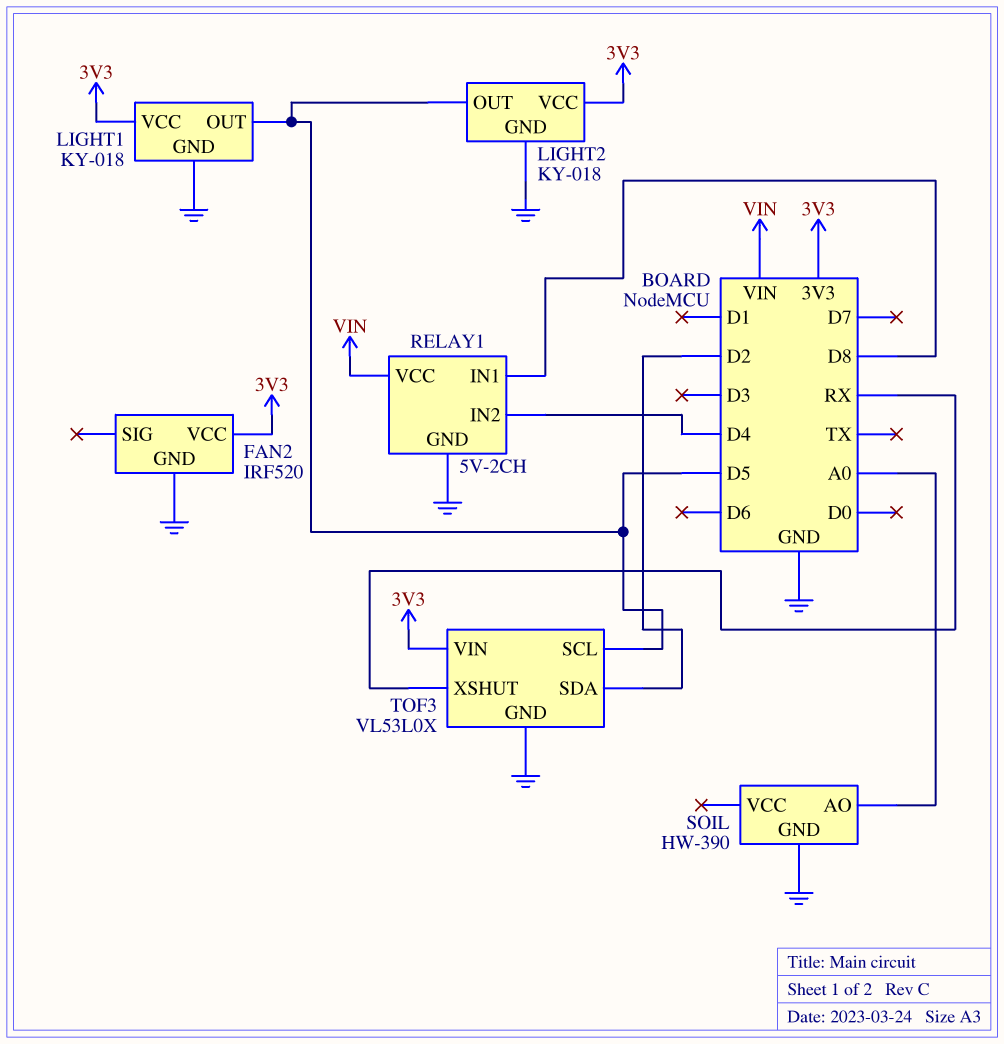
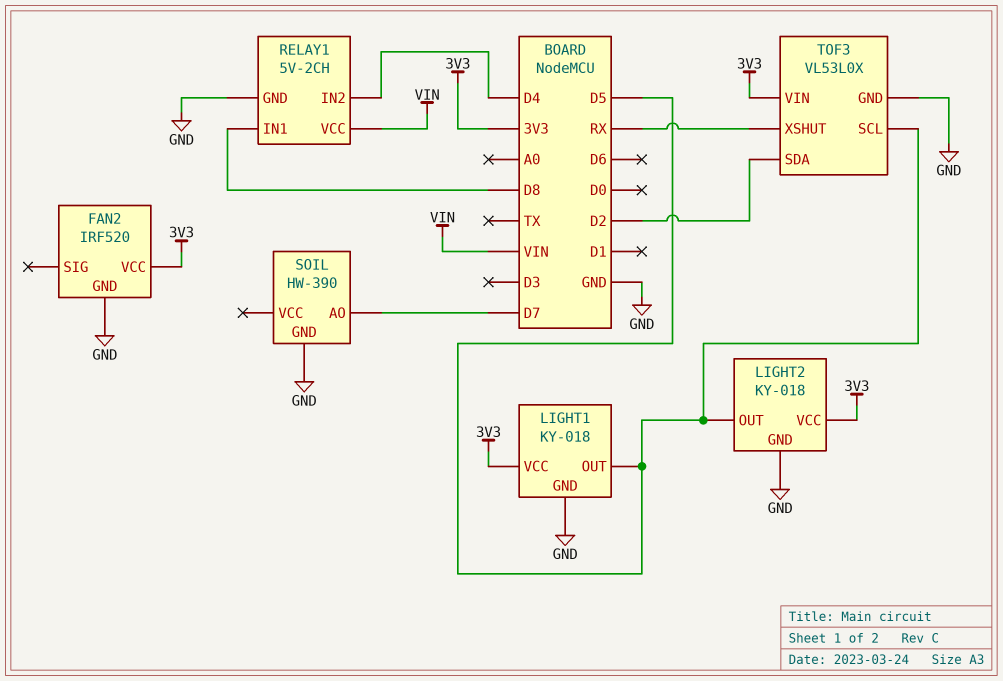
SOIL pin AO: A0 -> D7

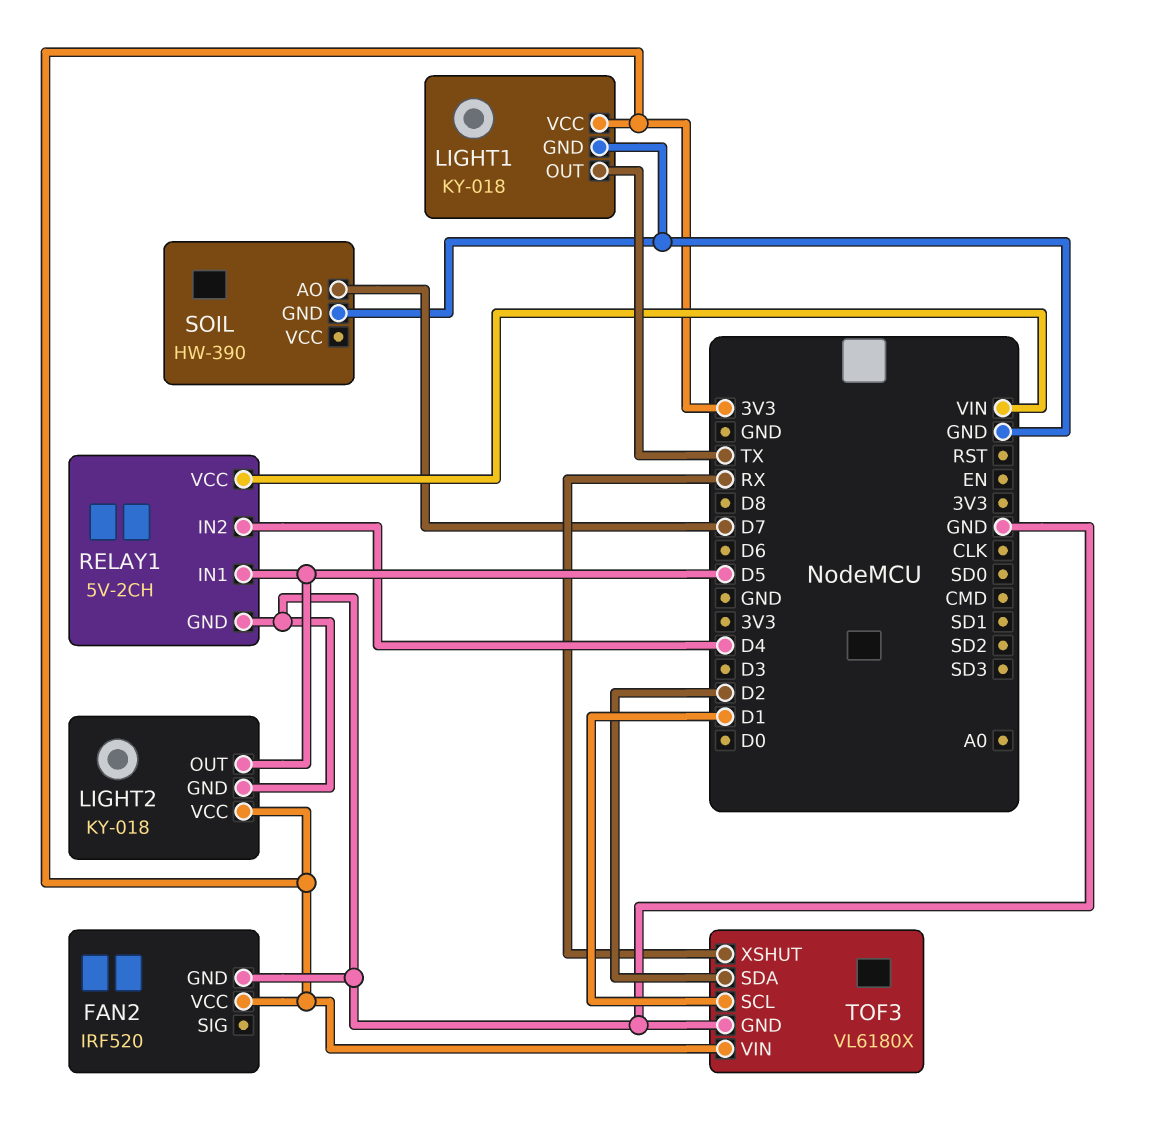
LIGHT1 pin OUT: D5 -> TX
RELAY1 pin IN1: D8 -> D5
TOF3: VL53L0X -> VL6180X
TOF3 pin SCL: D5 -> D1

